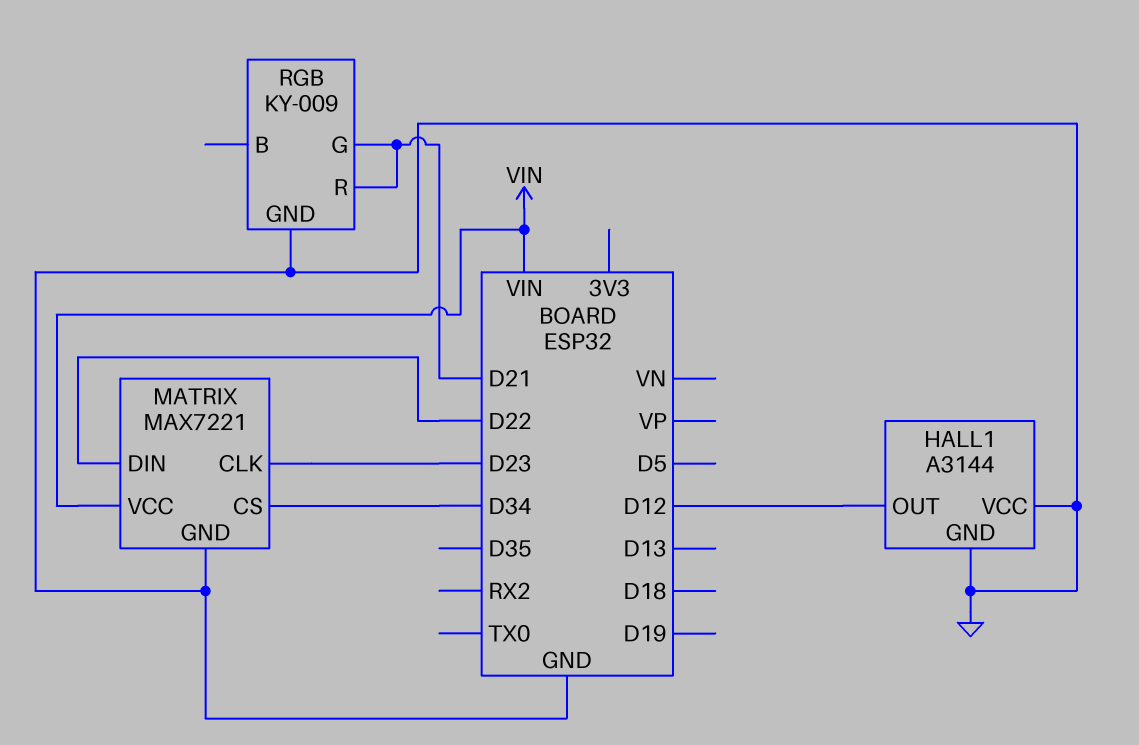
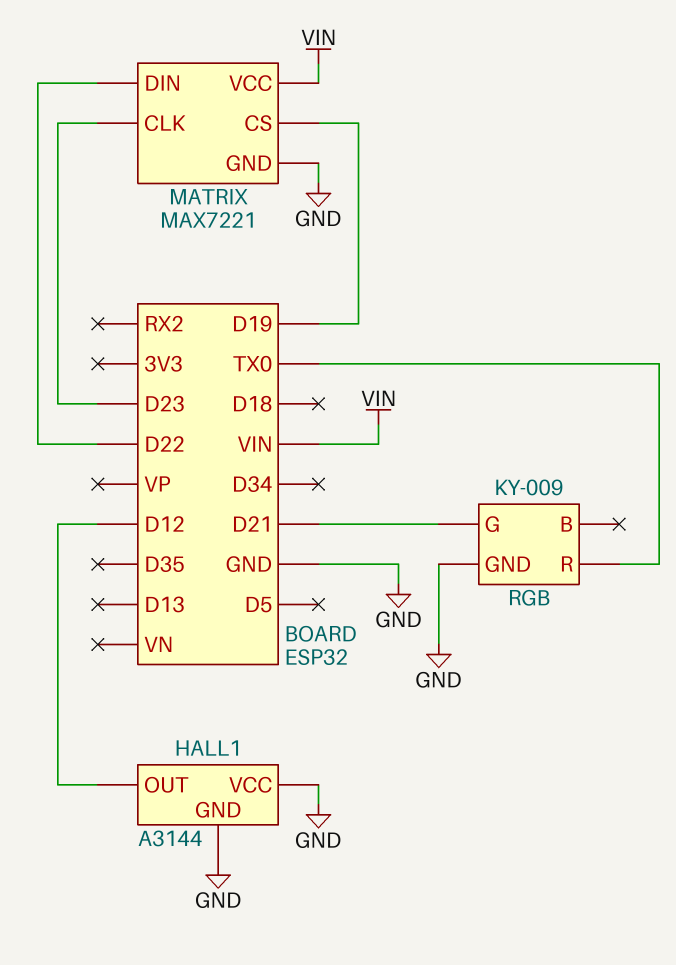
MATRIX pin CS: D34 -> D19
RGB pin R: D21 -> TX0

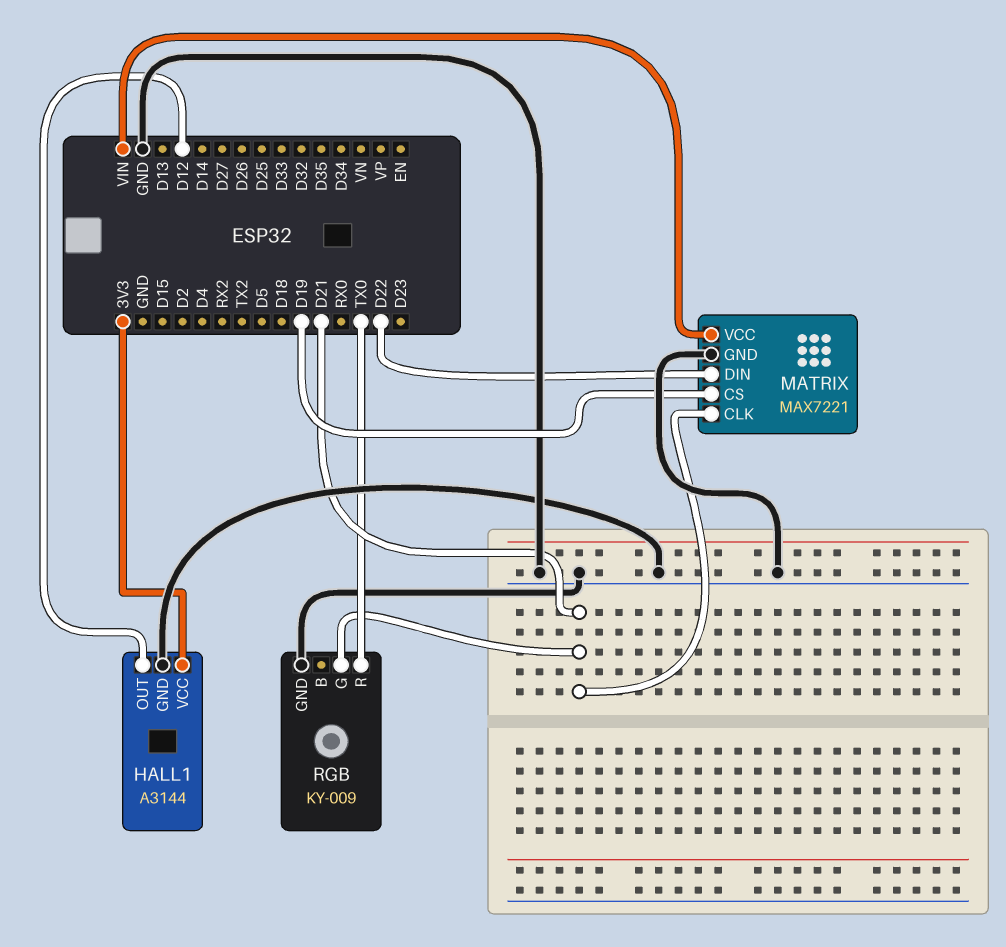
HALL1 pin VCC: GND -> 3V3
MATRIX pin CLK: D23 -> D21

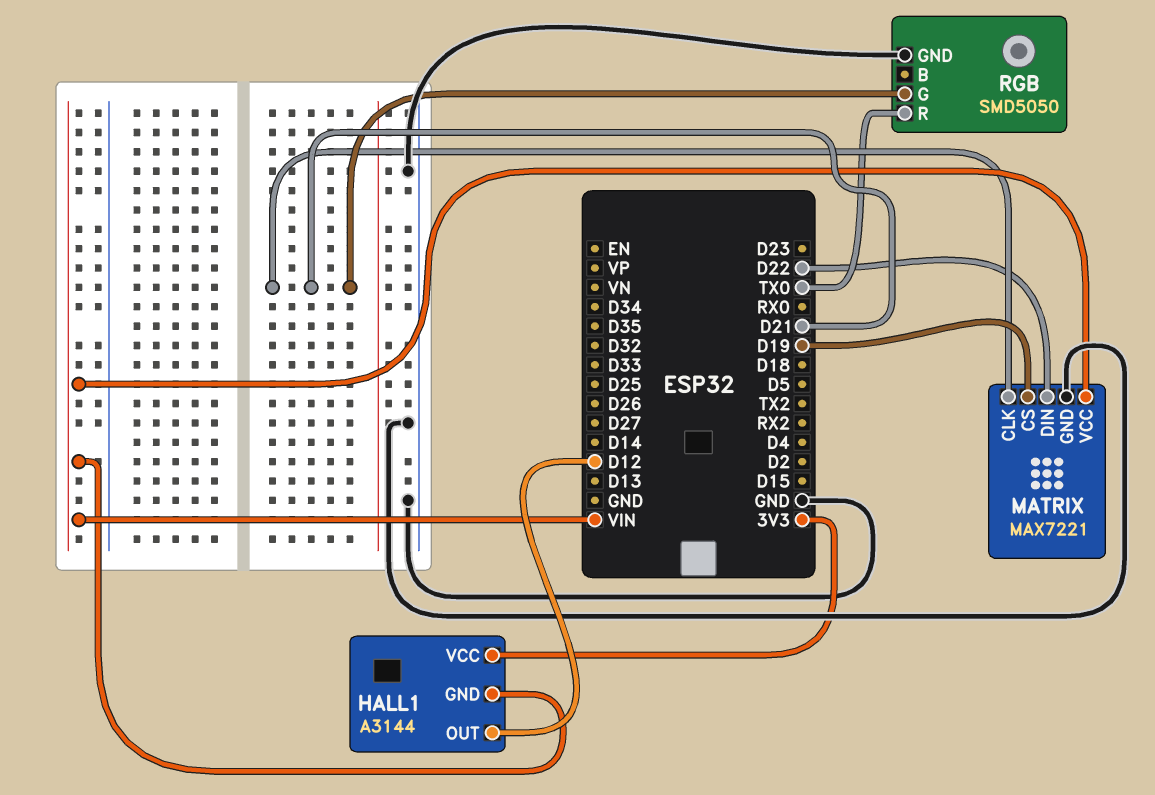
HALL1 pin GND: GND -> VIN
RGB: KY-009 -> SMD5050

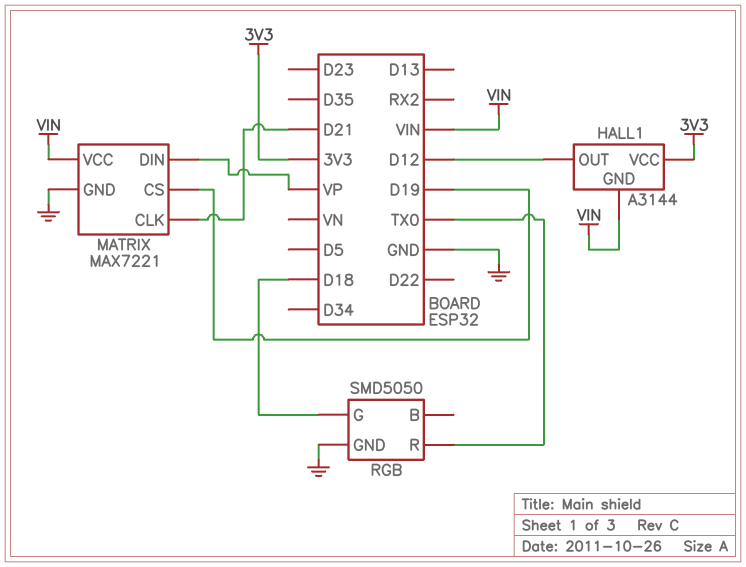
MATRIX pin DIN: D22 -> VP
RGB pin G: D21 -> D18

